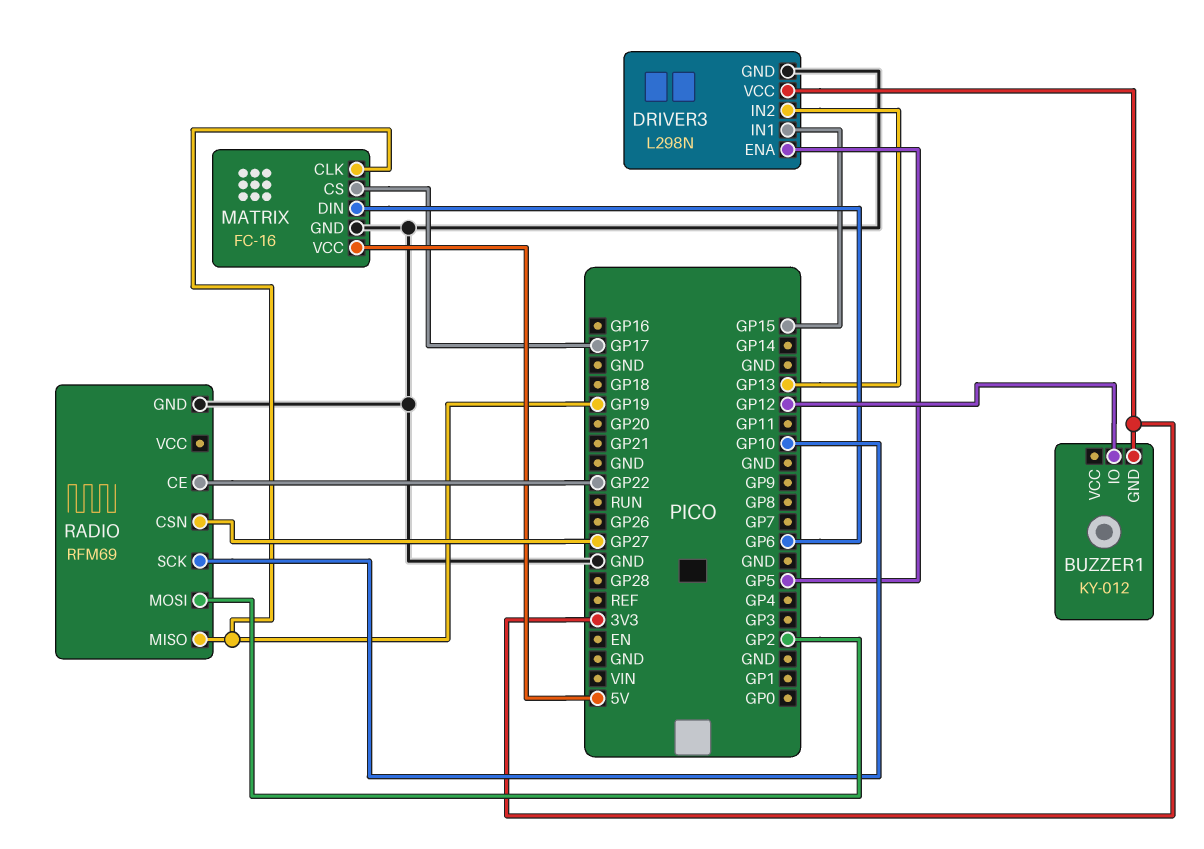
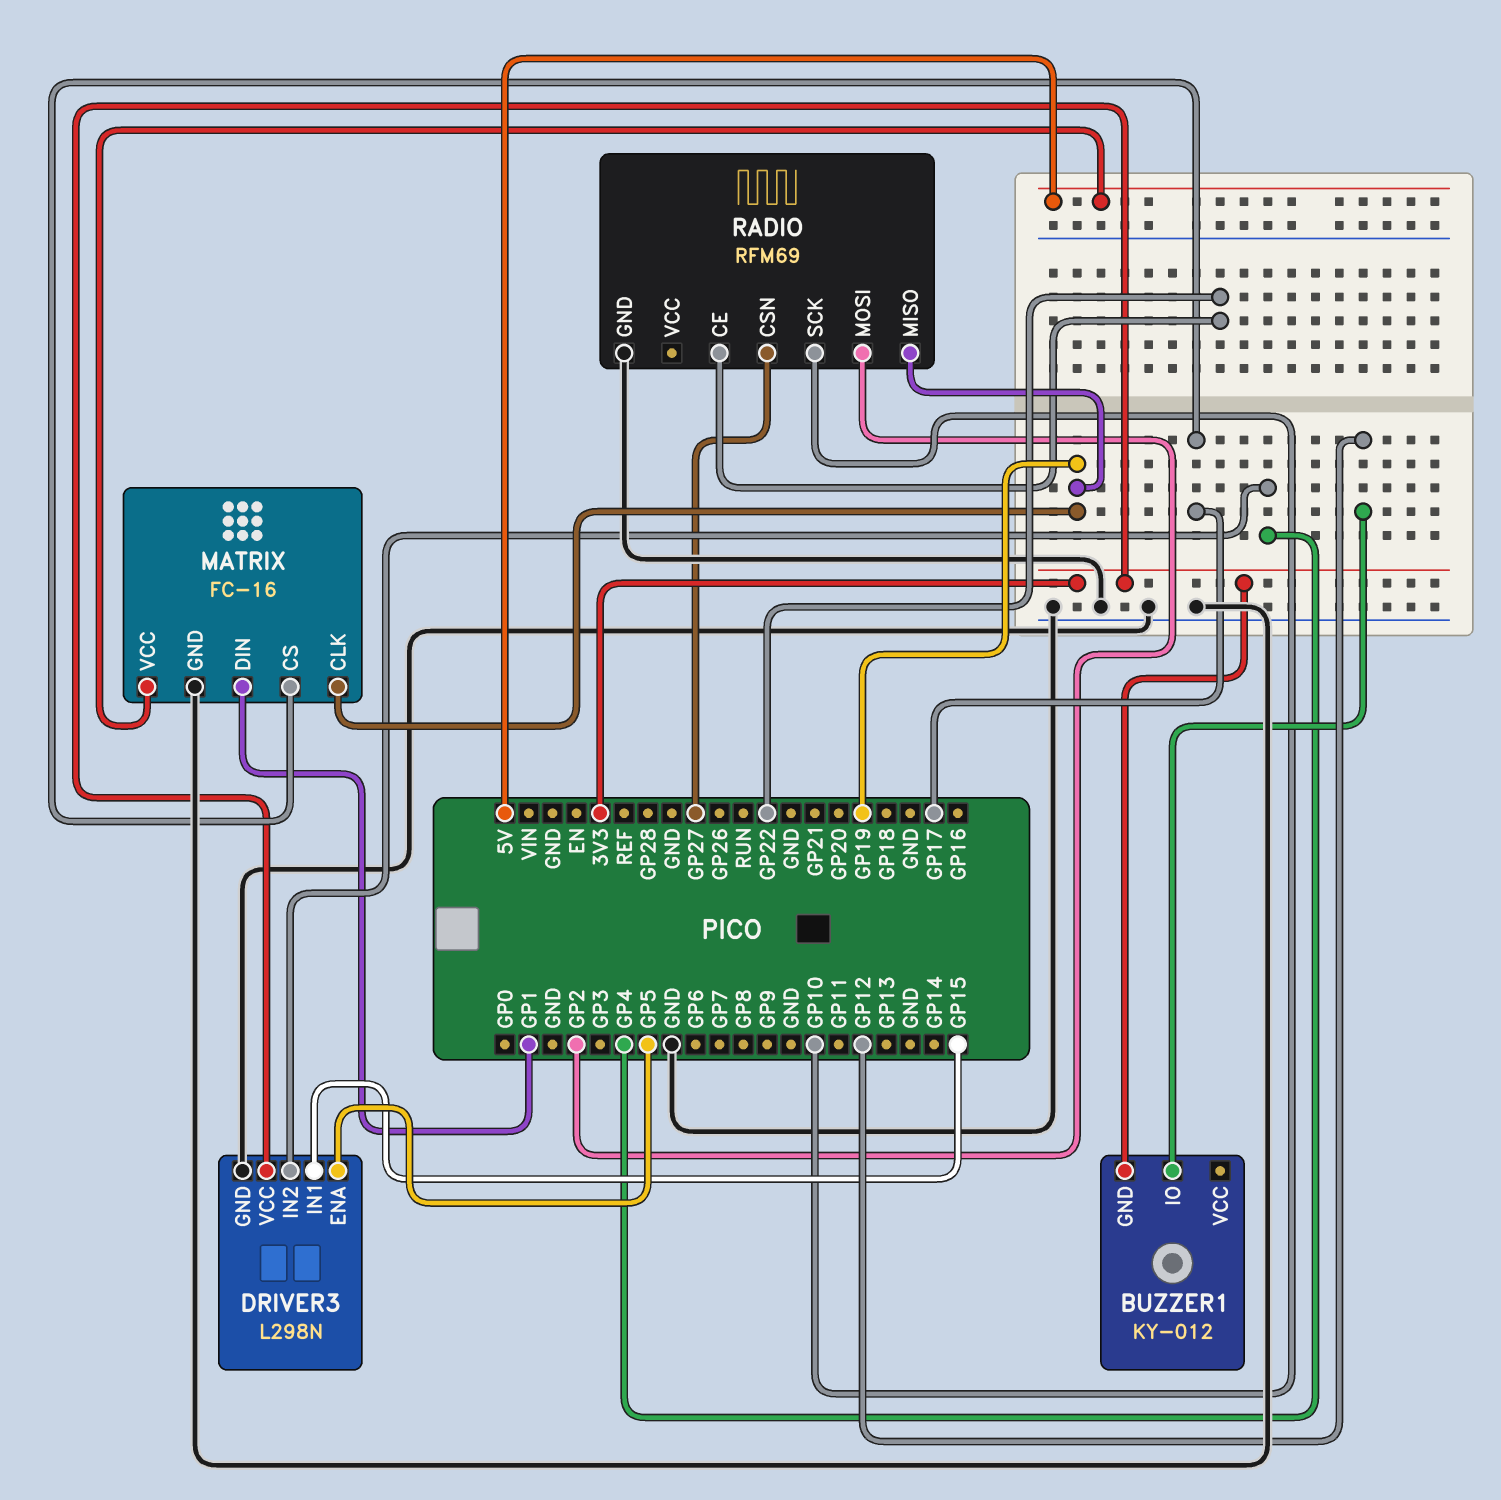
DRIVER3 pin IN2: GP13 -> GP4
MATRIX pin DIN: GP6 -> GP1

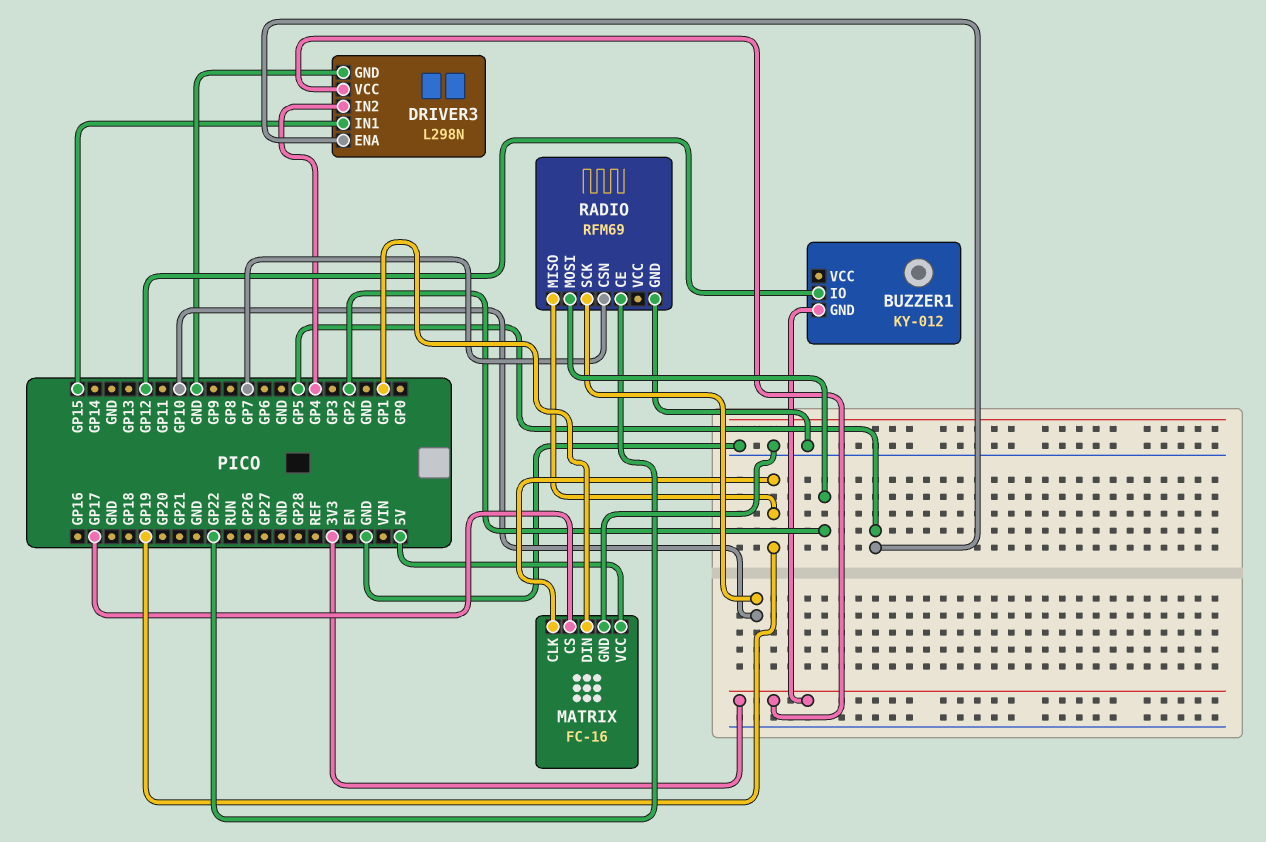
RADIO pin CSN: GP27 -> GP7

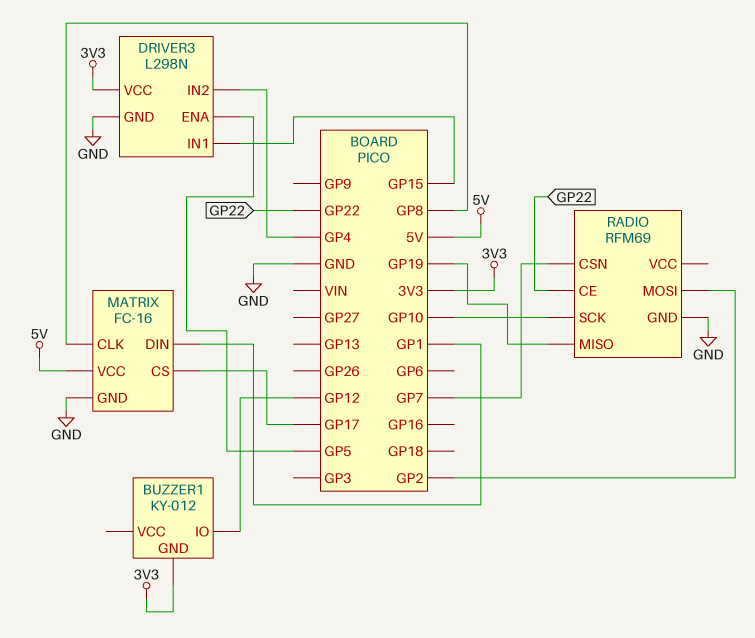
MATRIX pin CLK: GP19 -> GP8

